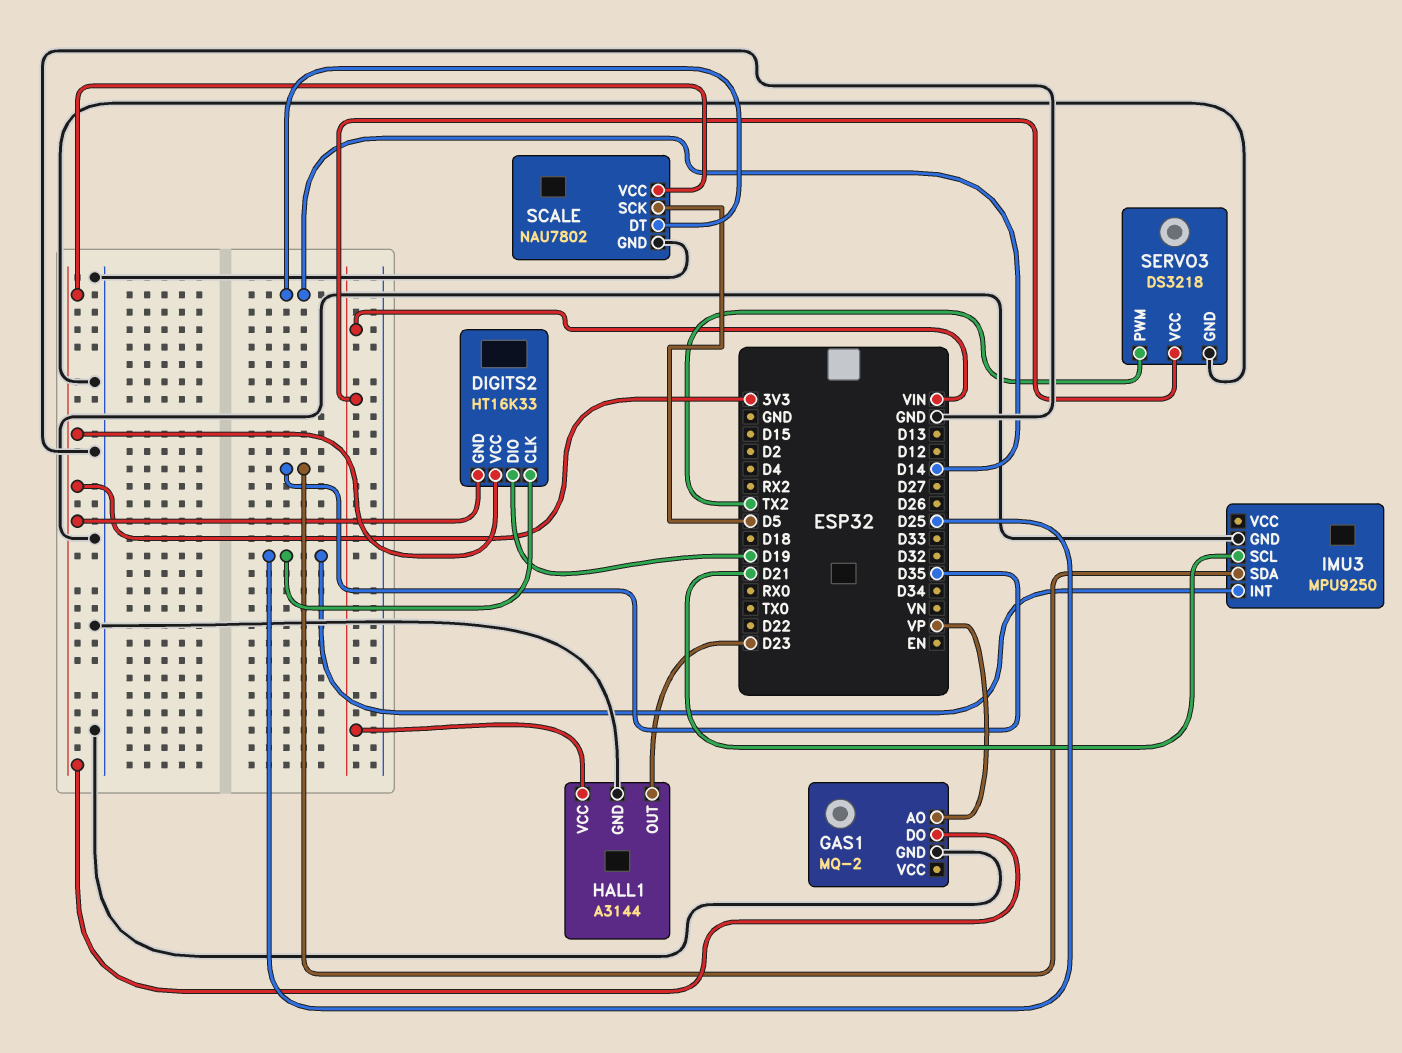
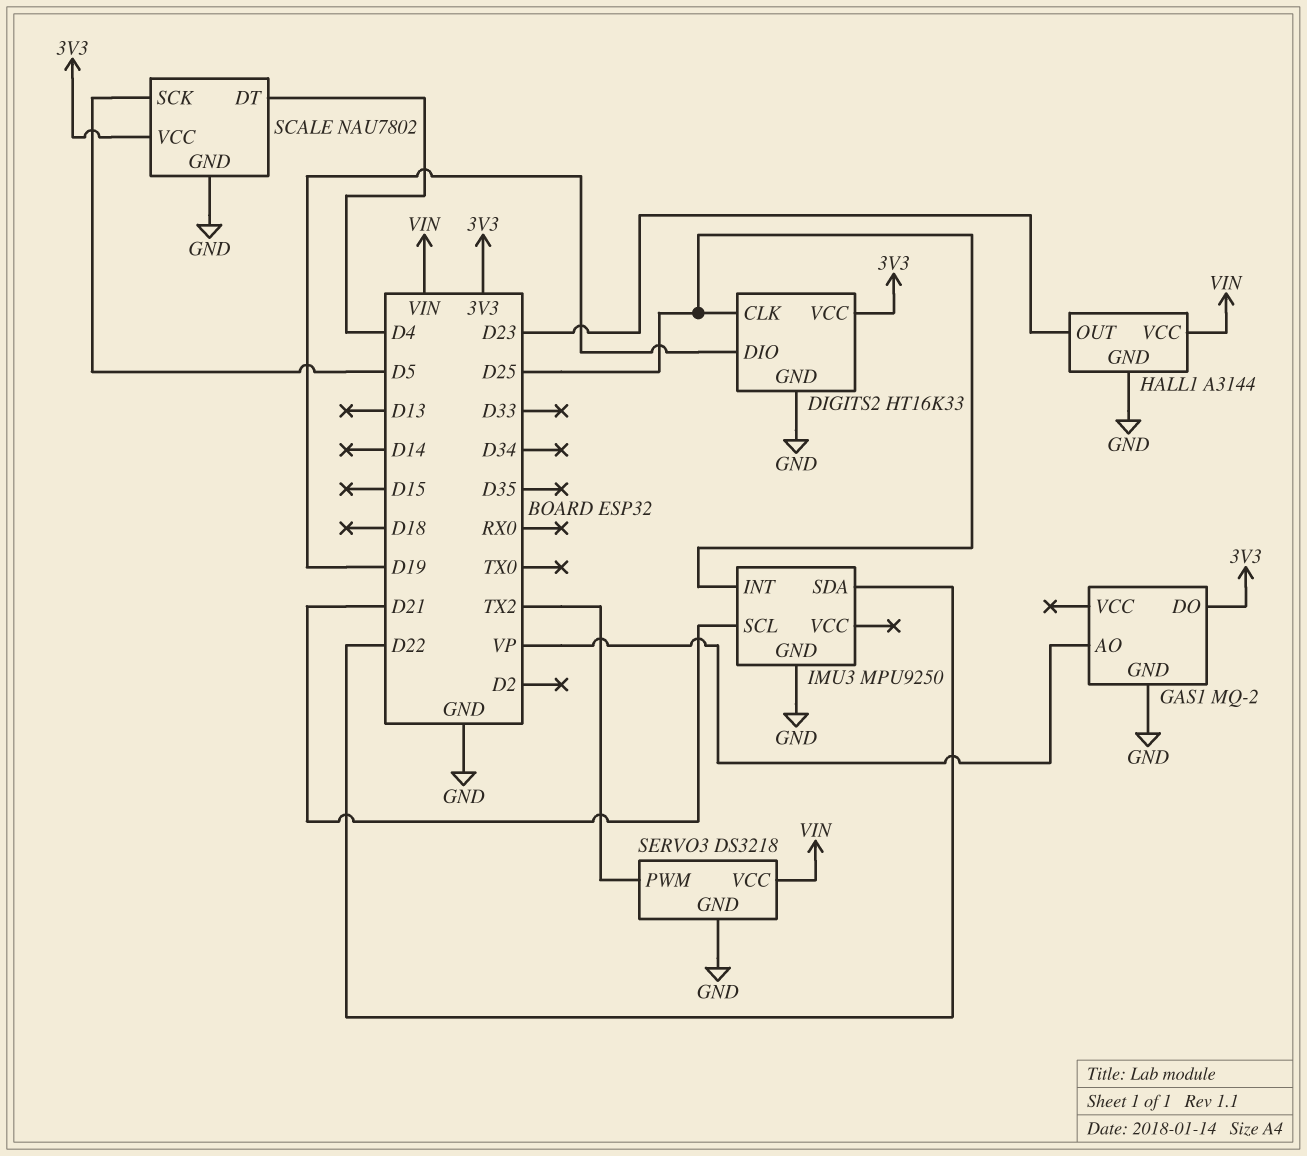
DIGITS2 pin GND: 3V3 -> GND
IMU3 pin SDA: D35 -> D22
SCALE pin DT: D14 -> D4

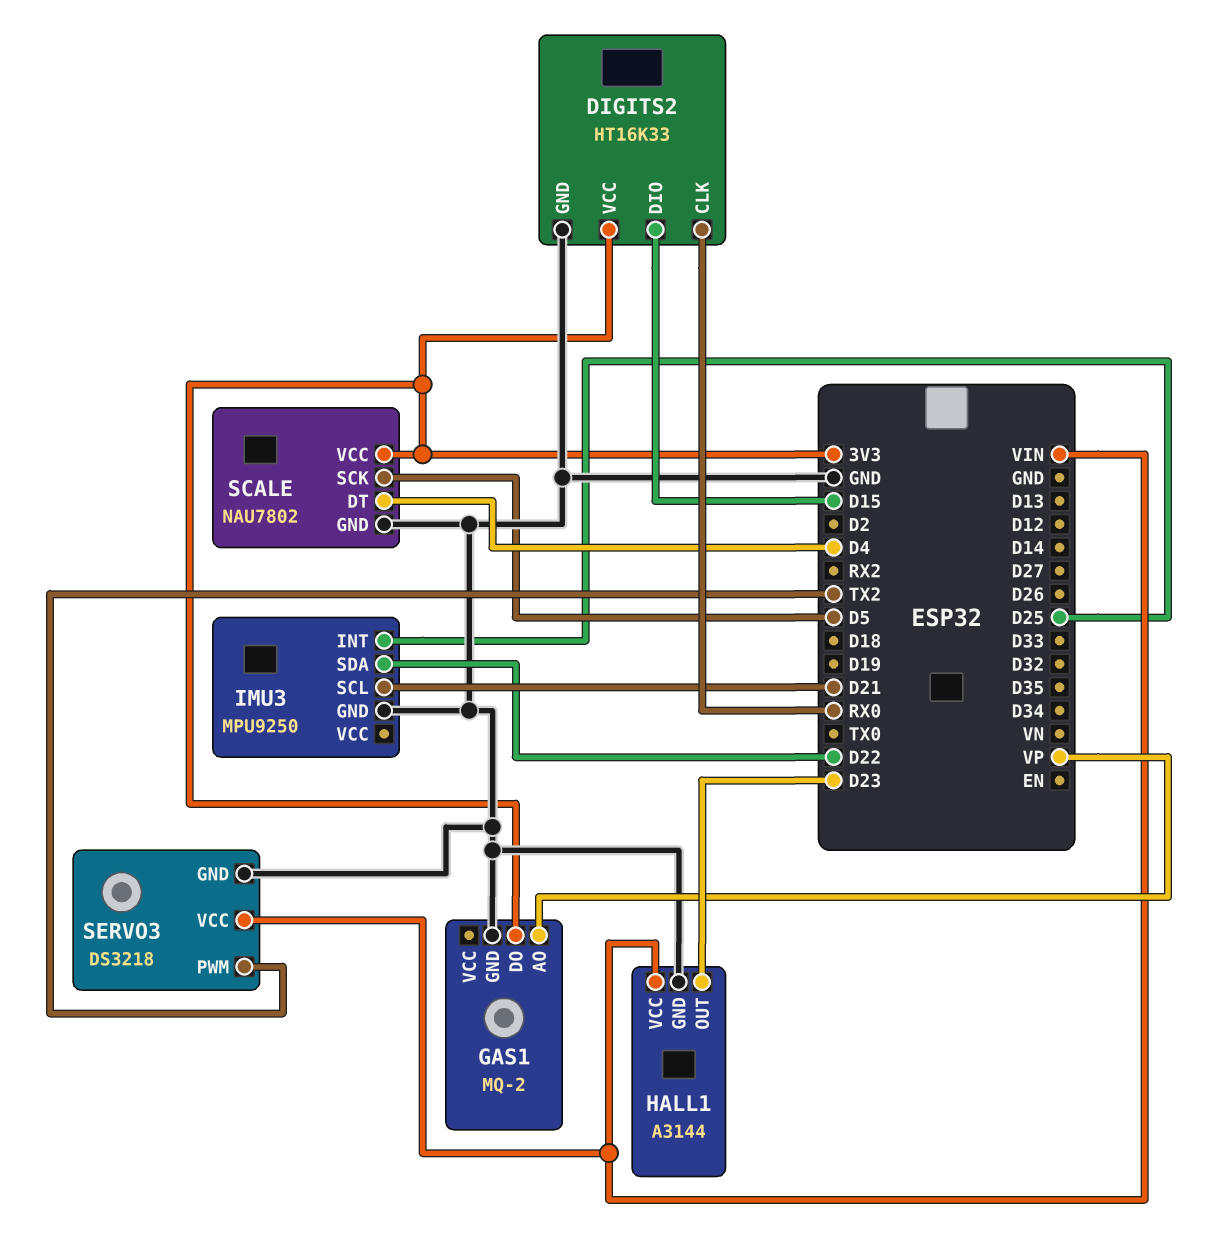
DIGITS2 pin CLK: D25 -> RX0
DIGITS2 pin DIO: D19 -> D15

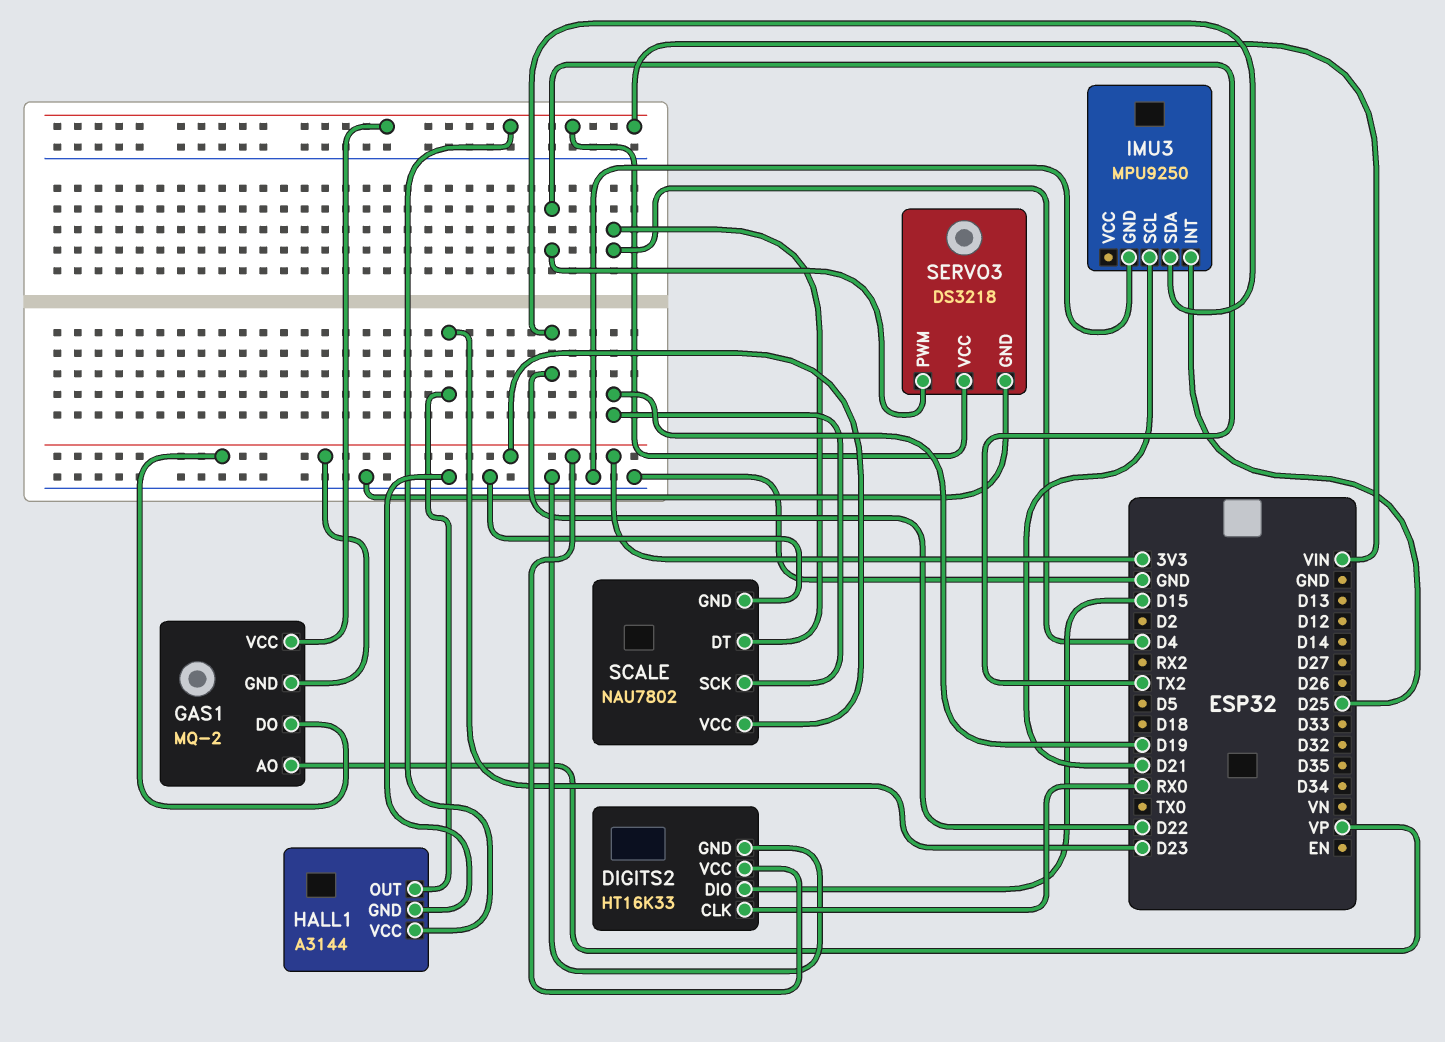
GAS1 pin GND: GND -> 3V3
GAS1 pin VCC: none -> VIN
SCALE pin SCK: D5 -> D19

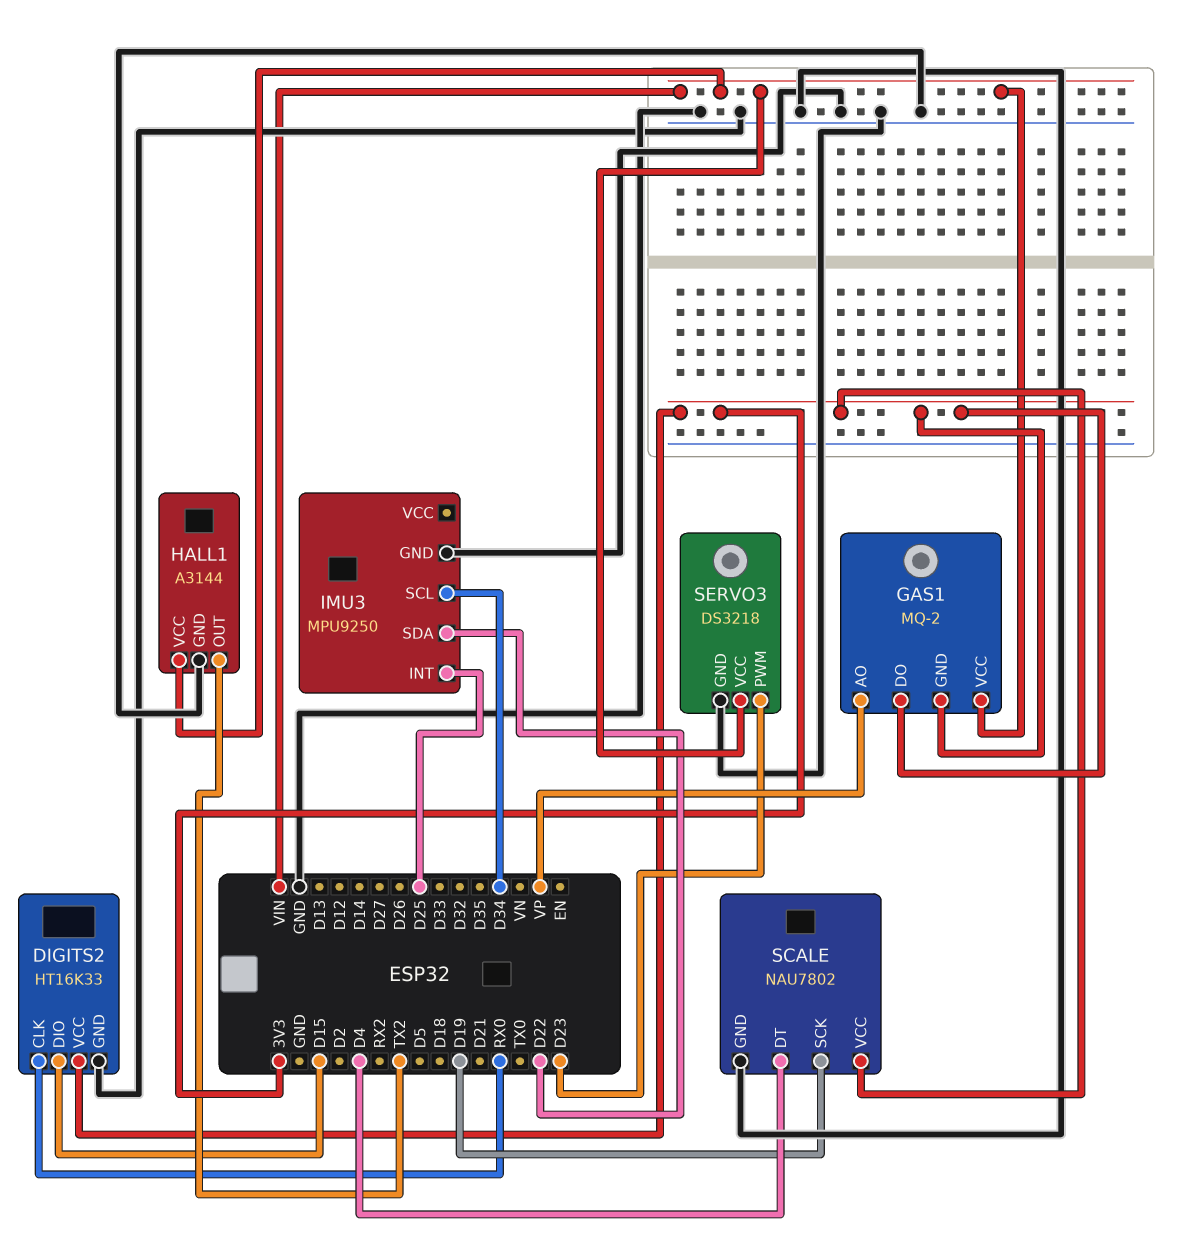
HALL1 pin OUT: D23 -> TX2
IMU3 pin SCL: D21 -> D34
SERVO3 pin PWM: TX2 -> D23

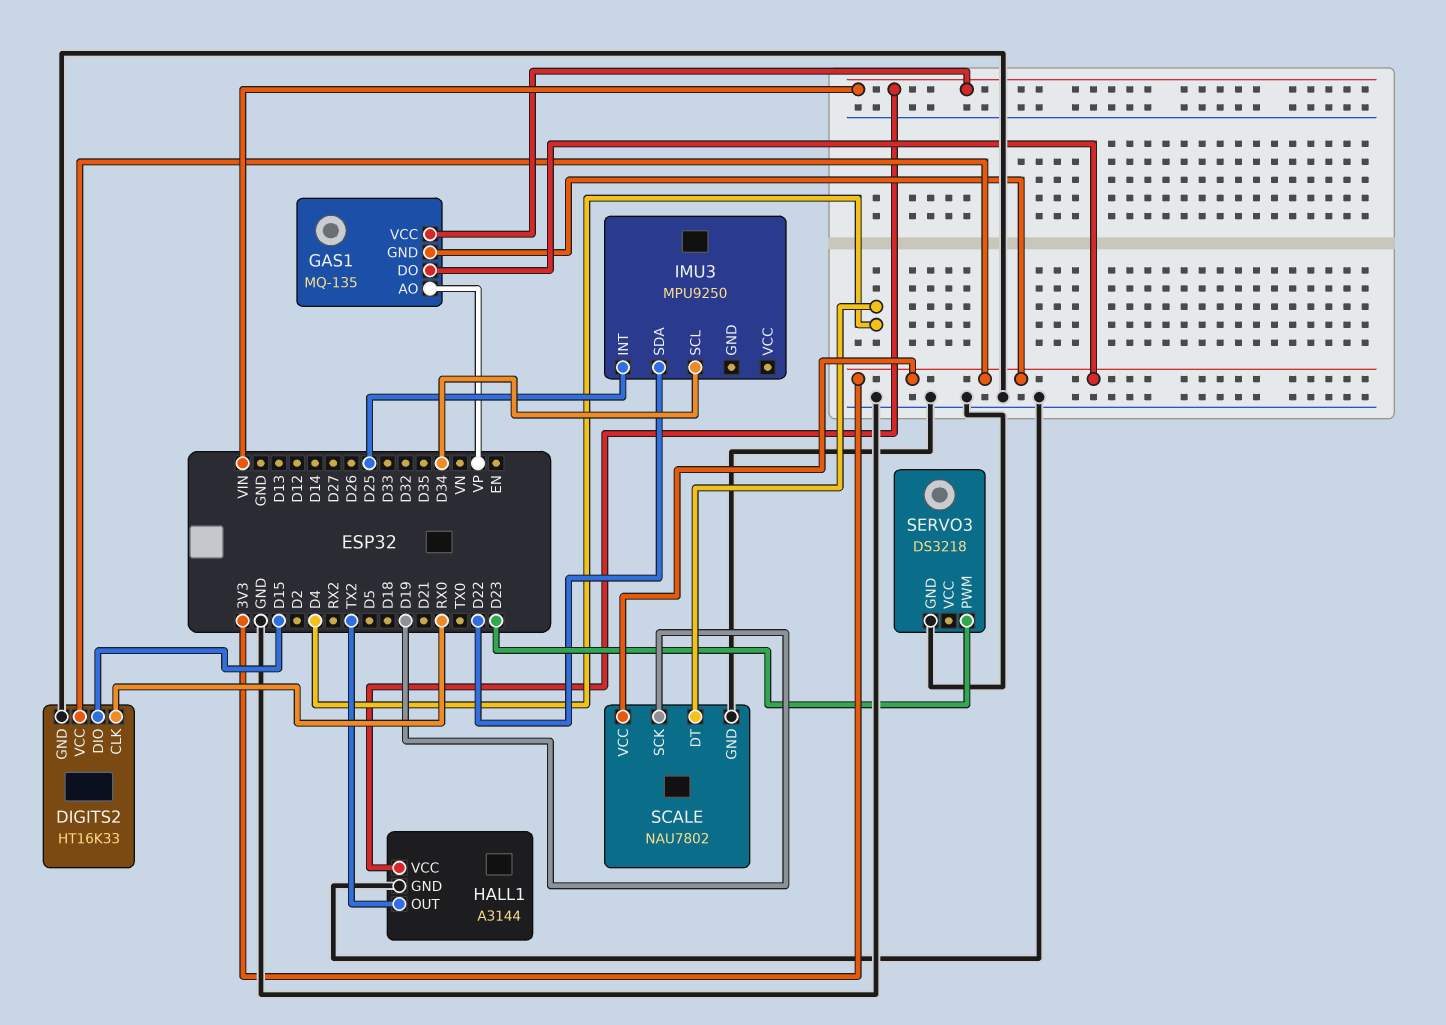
GAS1: MQ-2 -> MQ-135
IMU3 pin GND: GND -> none
SERVO3 pin VCC: VIN -> none

